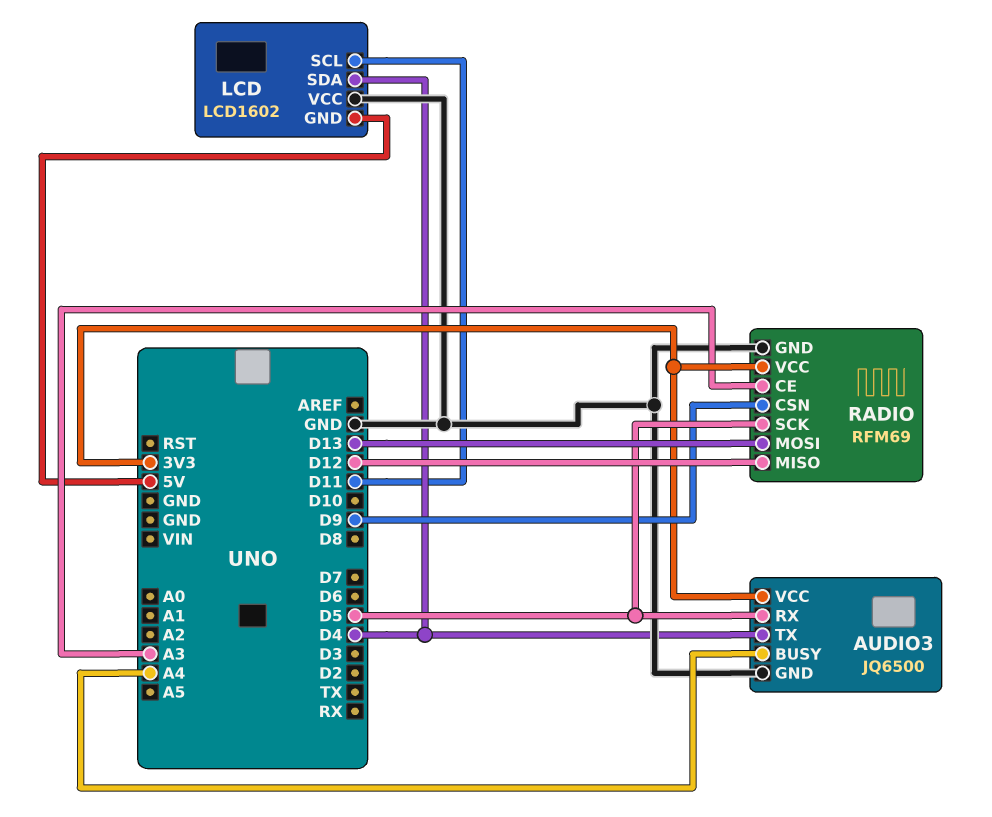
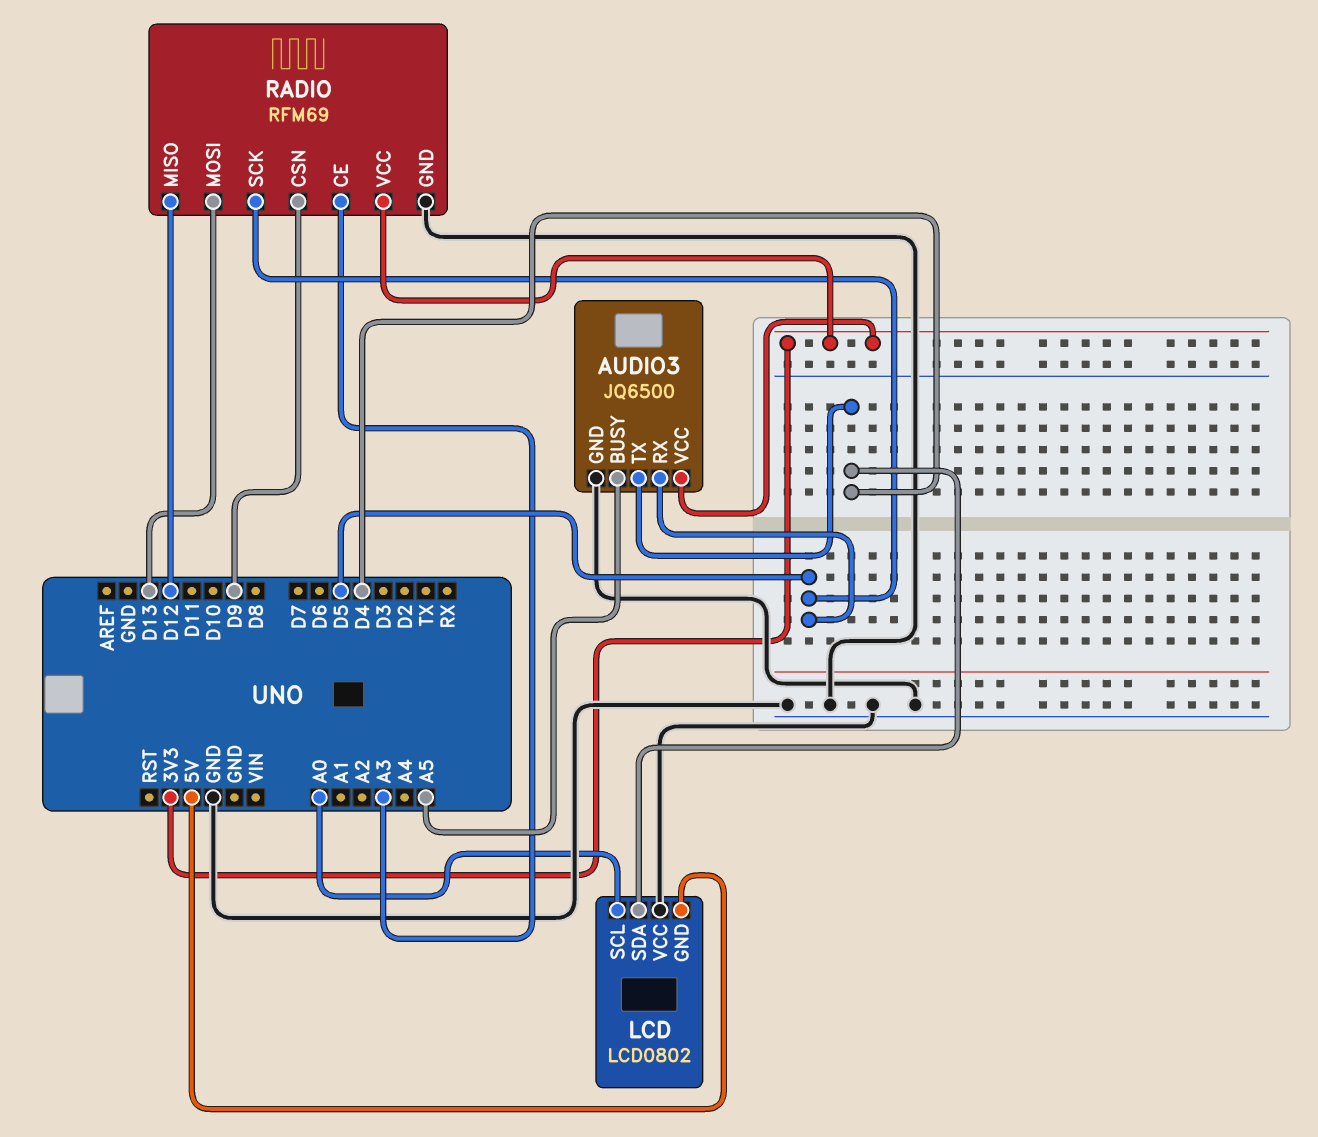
AUDIO3 pin BUSY: A4 -> A5
LCD: LCD1602 -> LCD0802
LCD pin SCL: D11 -> A0

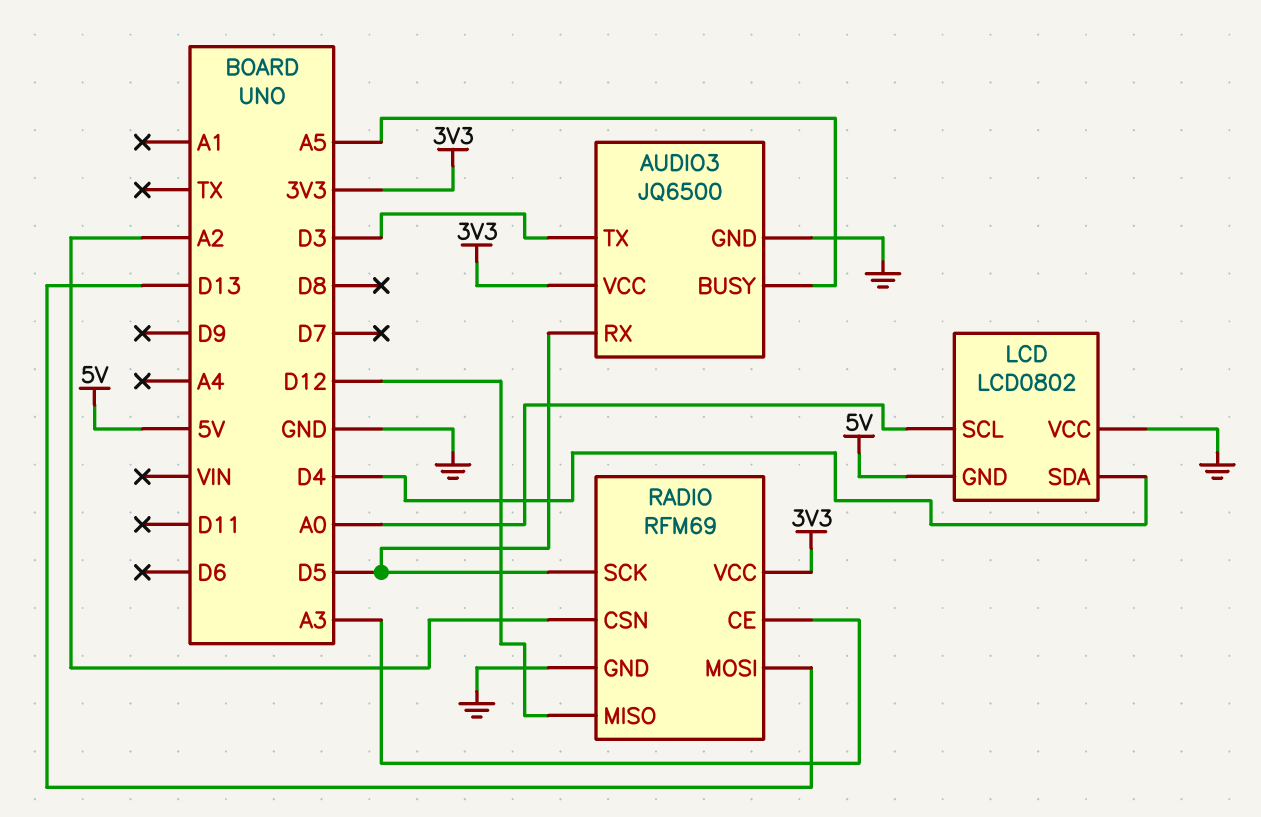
AUDIO3 pin TX: D4 -> D3
RADIO pin CSN: D9 -> A2

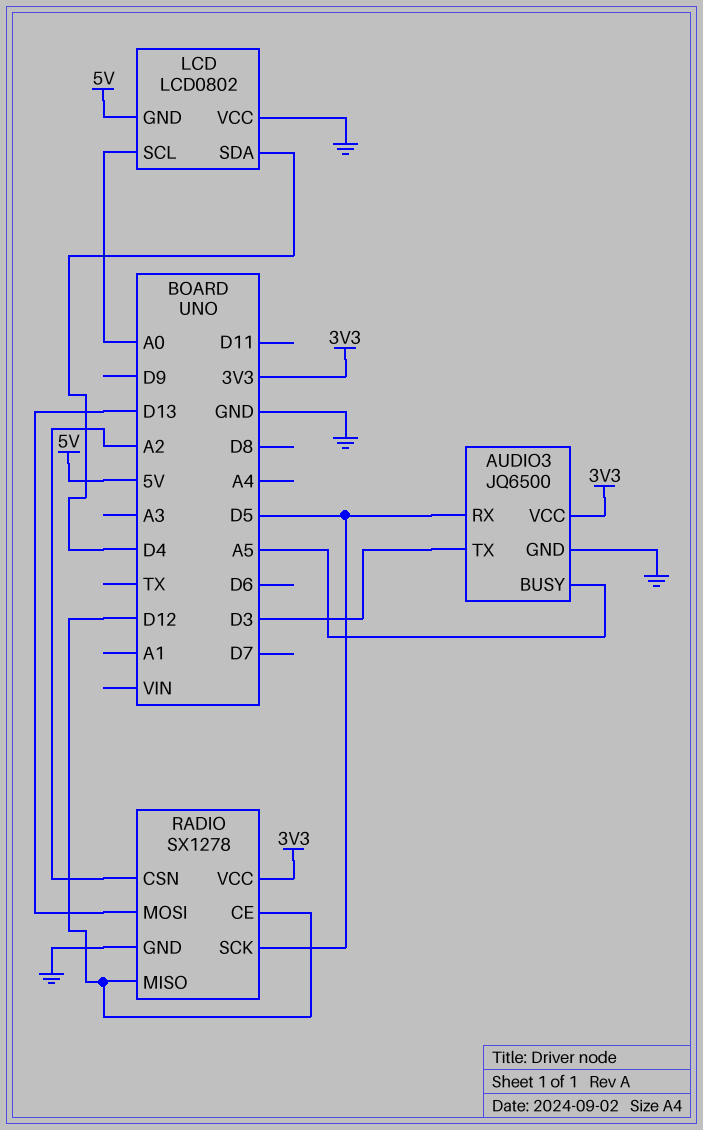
RADIO: RFM69 -> SX1278
RADIO pin CE: A3 -> D12

